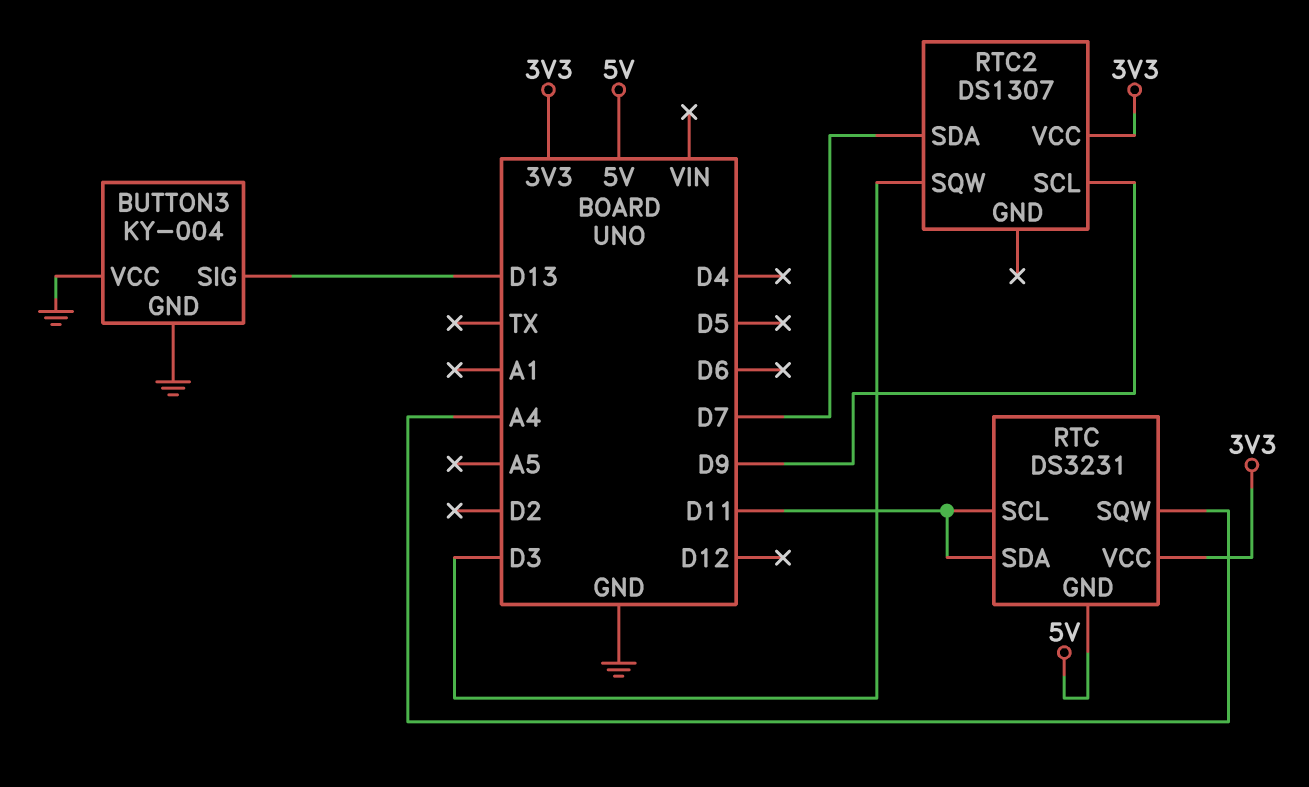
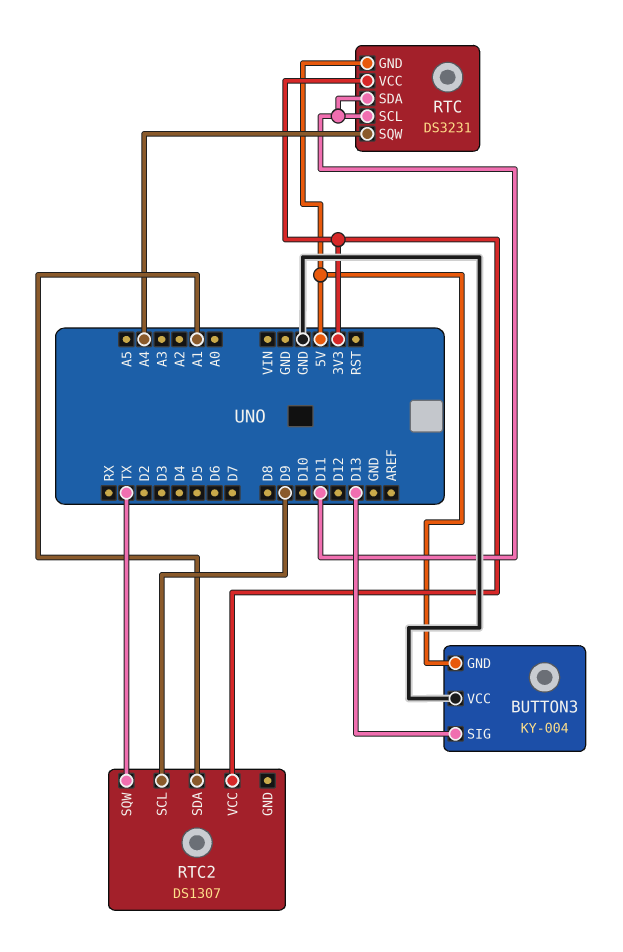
BUTTON3 pin GND: GND -> 5V
RTC2 pin SDA: D7 -> A1
RTC2 pin SQW: D3 -> TX

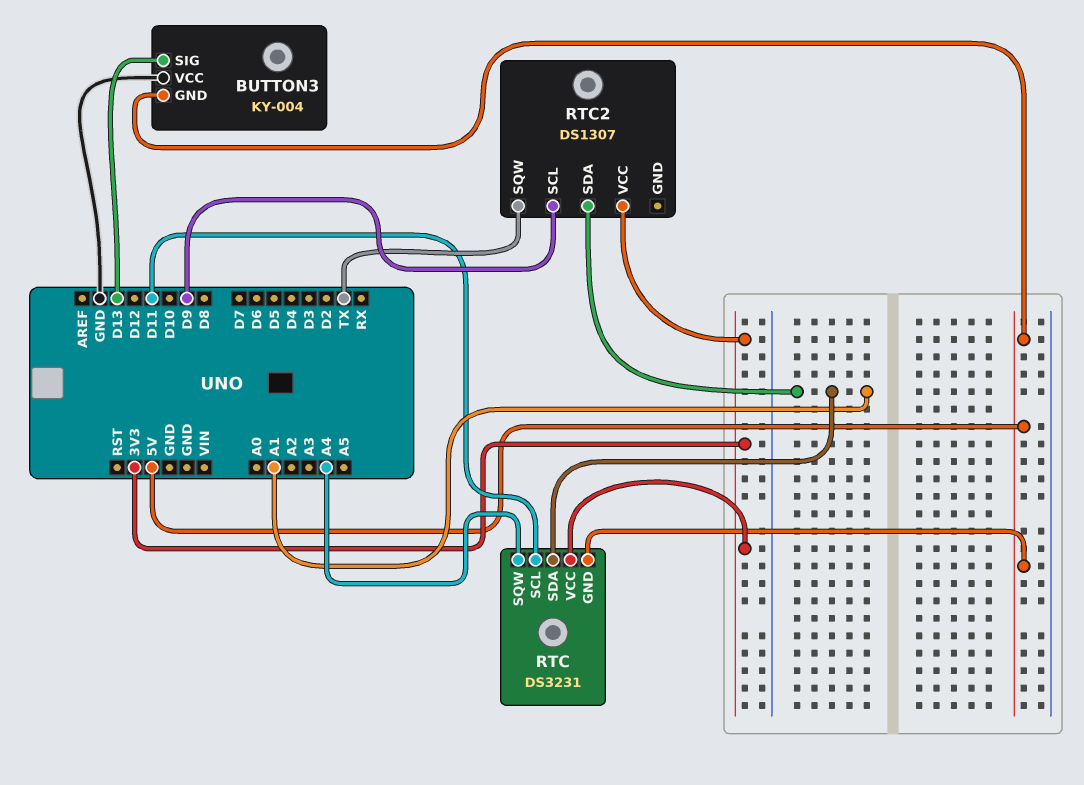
RTC pin SDA: D11 -> A1

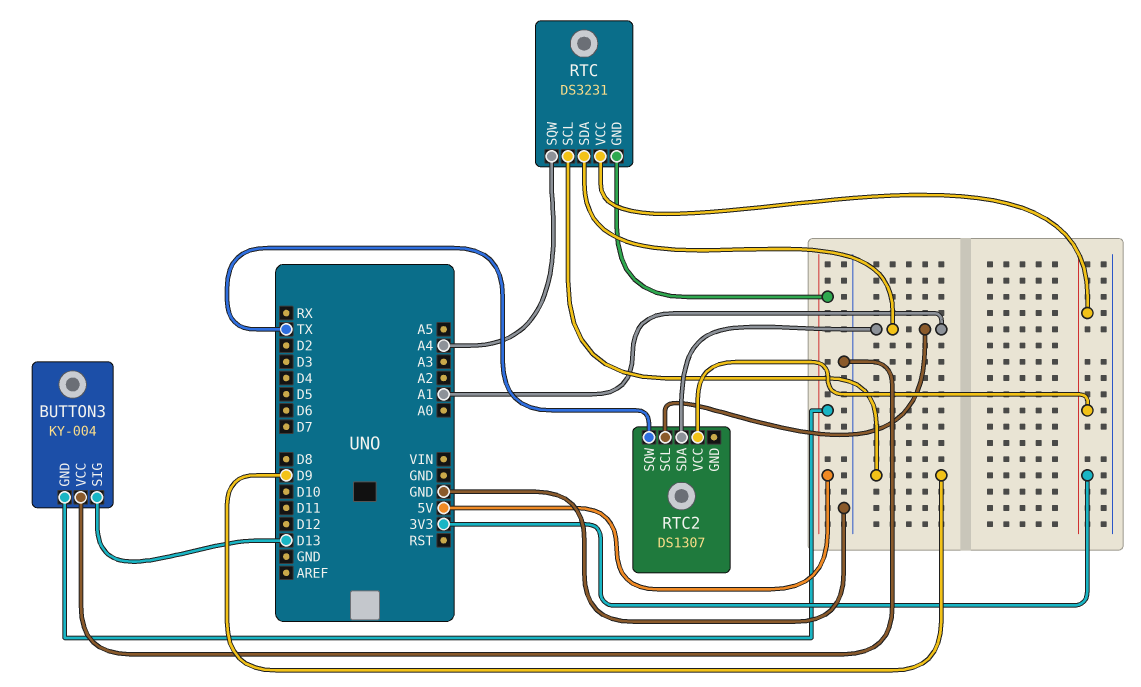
RTC pin SCL: D11 -> D9
RTC2 pin SCL: D9 -> A1

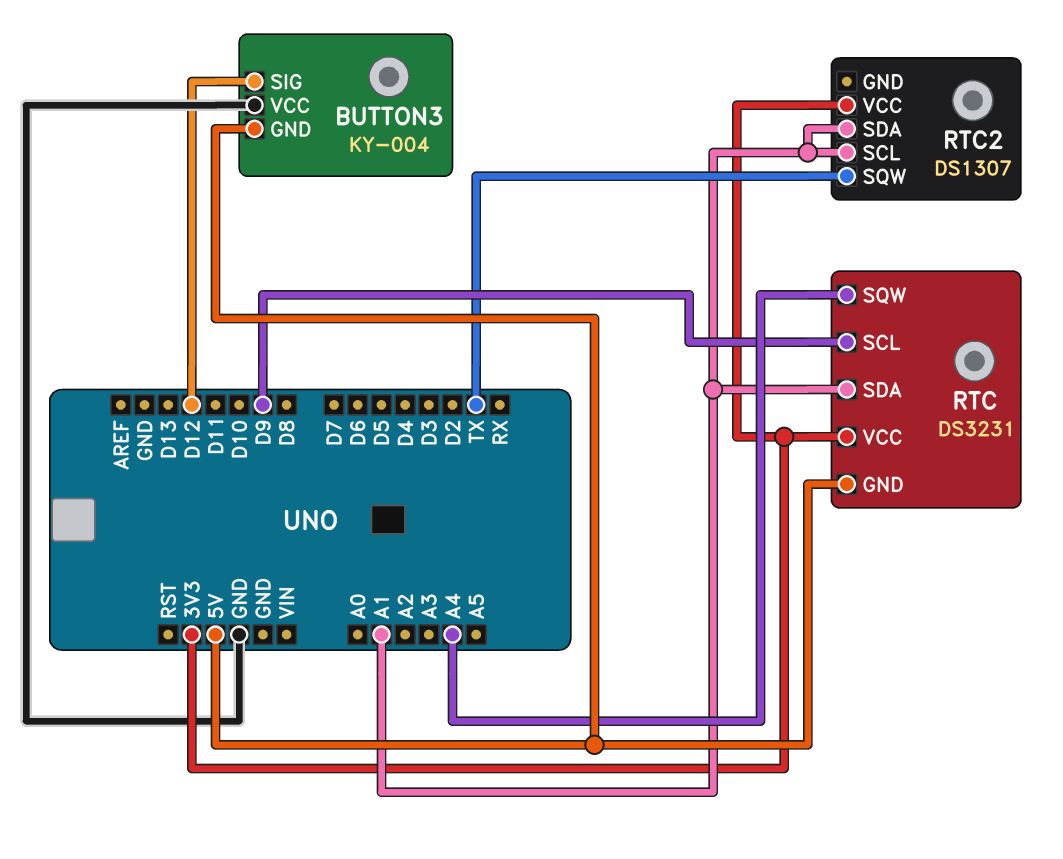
BUTTON3 pin SIG: D13 -> D12

